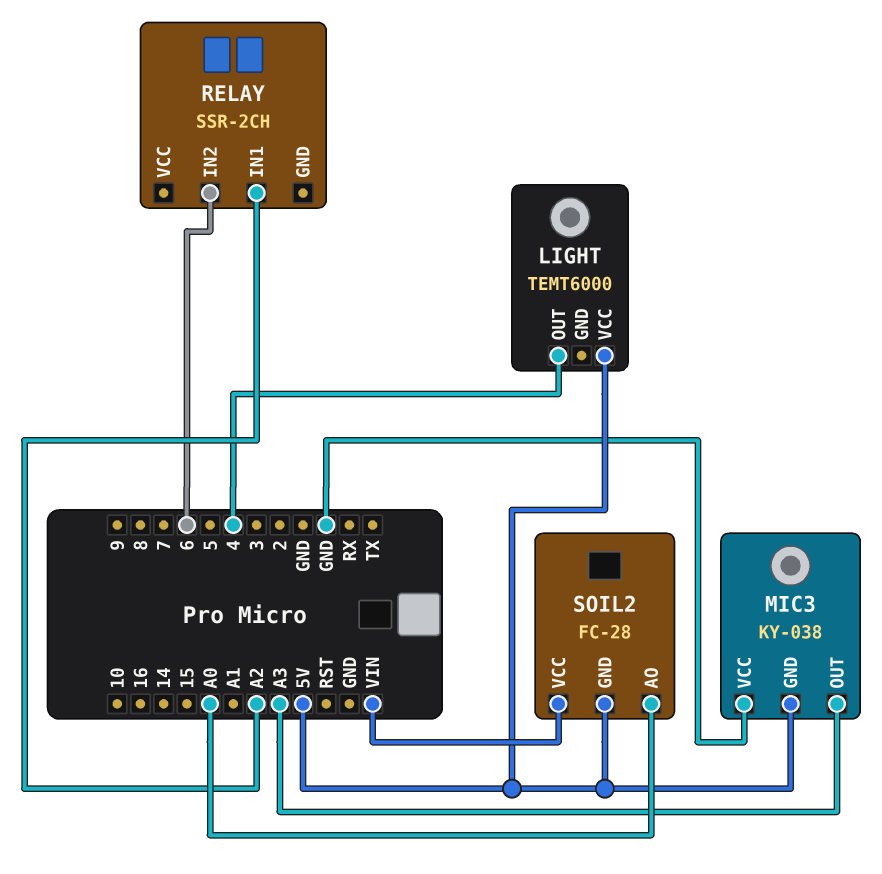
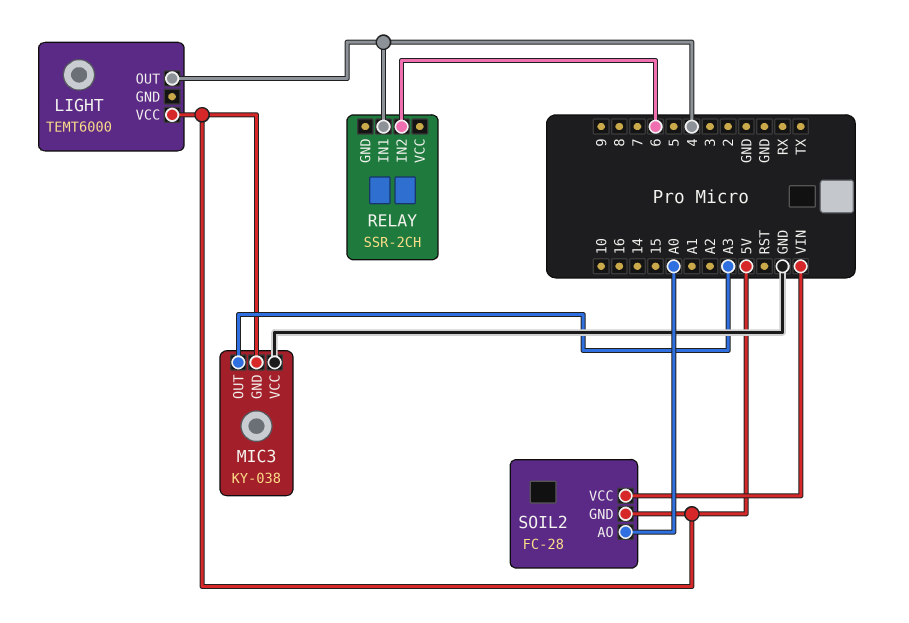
RELAY pin IN1: A2 -> 4

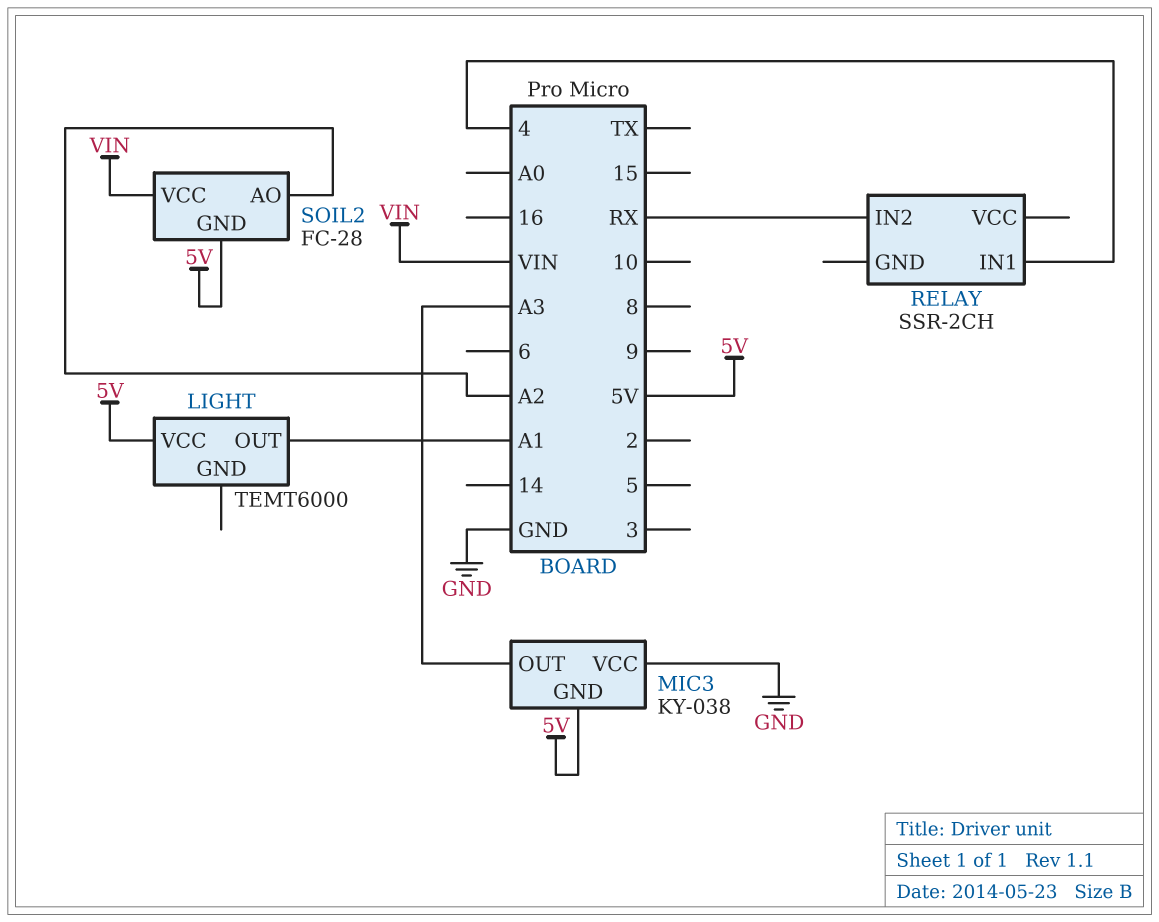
LIGHT pin OUT: 4 -> A1
RELAY pin IN2: 6 -> RX
SOIL2 pin AO: A0 -> A2

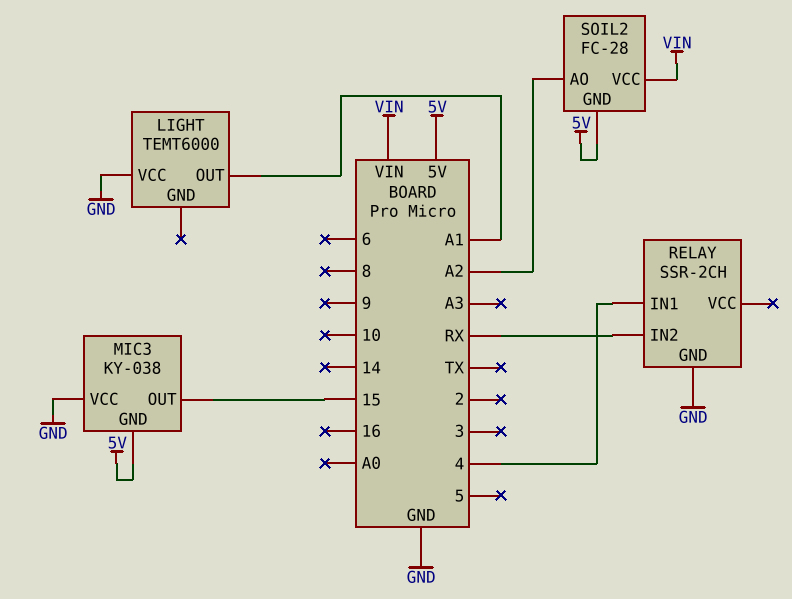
LIGHT pin VCC: 5V -> GND
MIC3 pin OUT: A3 -> 15
RELAY pin GND: none -> GND

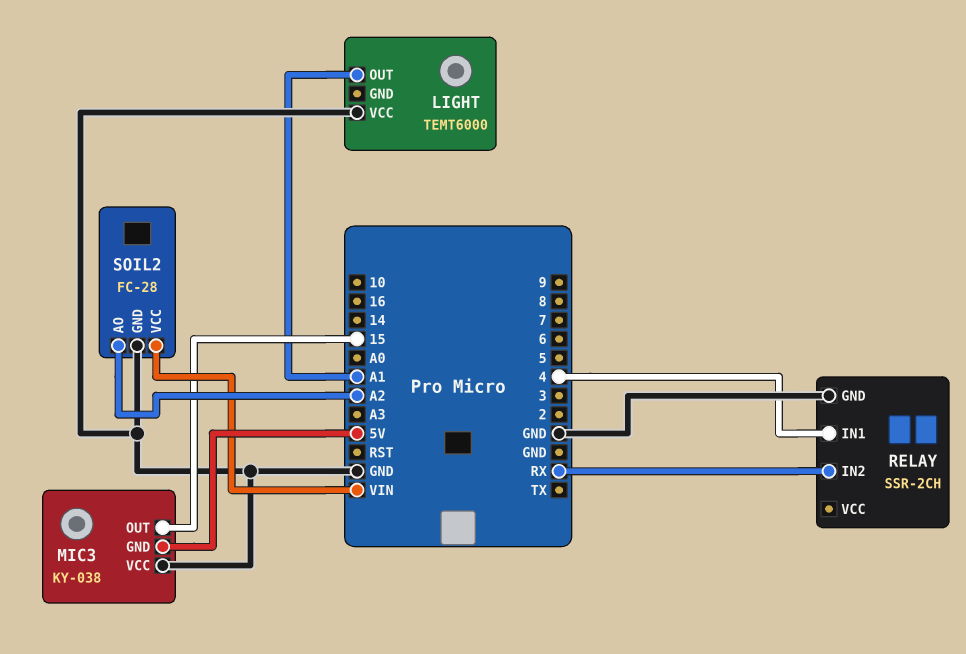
SOIL2 pin GND: 5V -> GND

